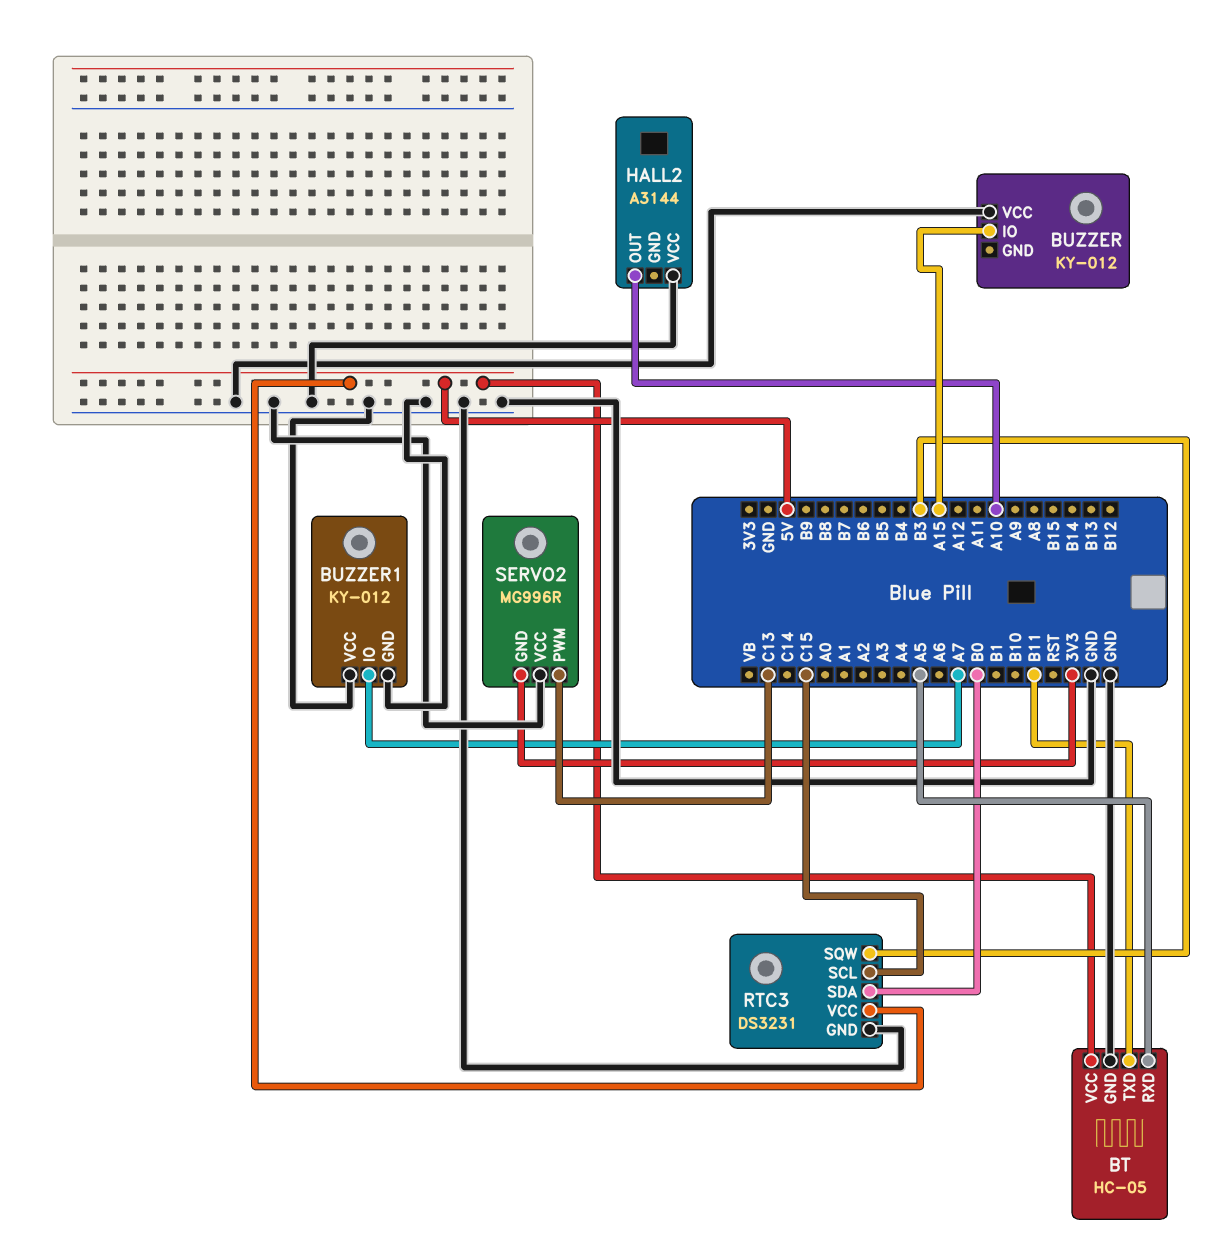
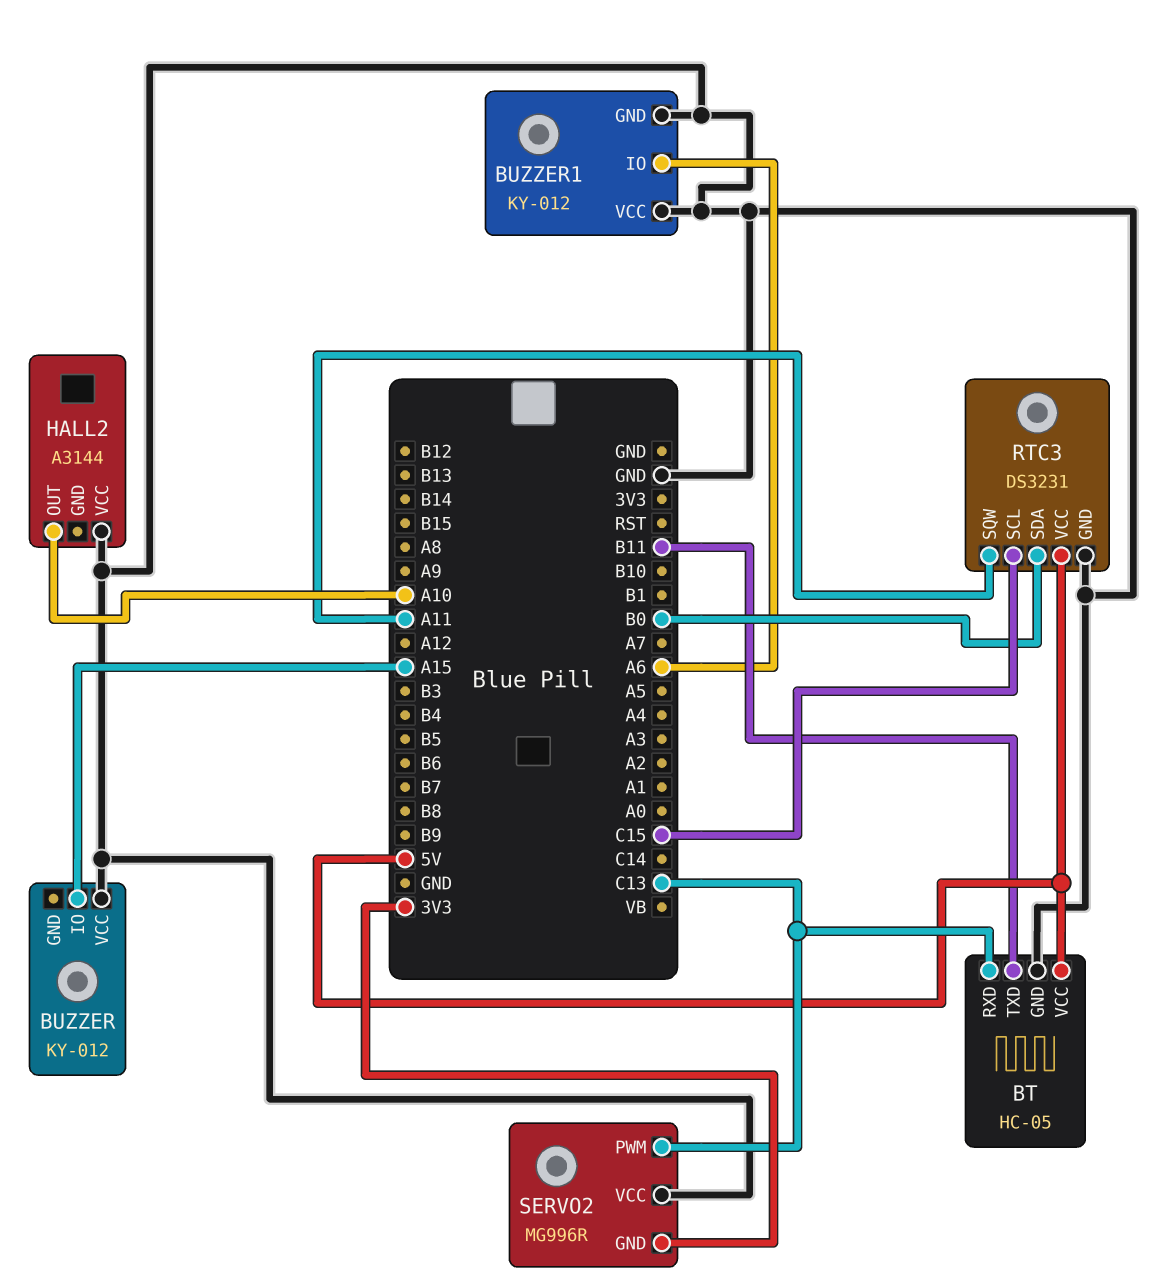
BT pin RXD: A5 -> C13
BUZZER1 pin IO: A7 -> A6
RTC3 pin SQW: B3 -> A11

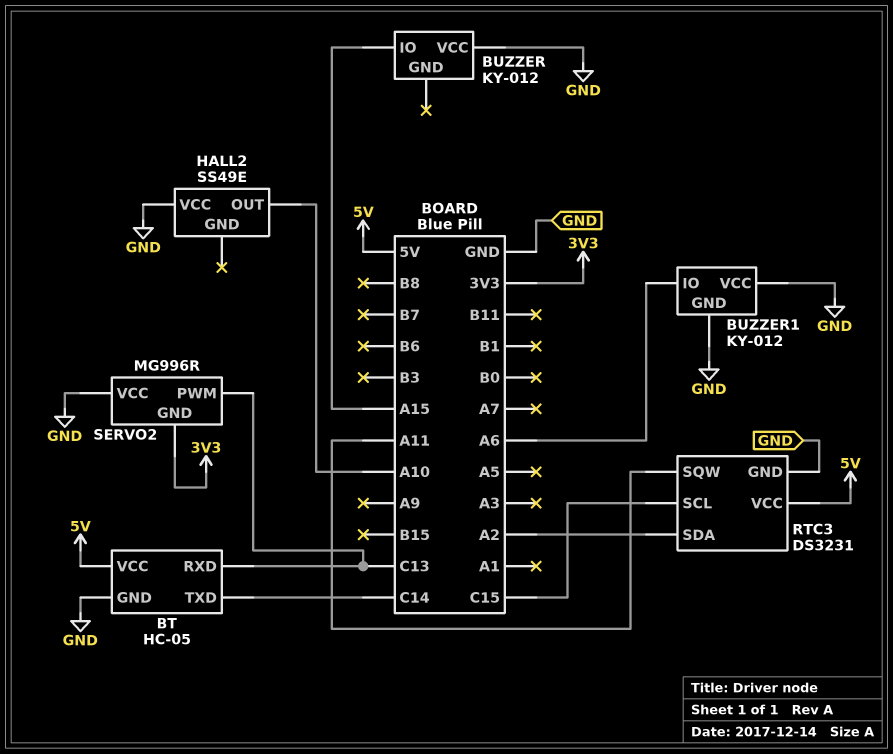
BT pin TXD: B11 -> C14
HALL2: A3144 -> SS49E
RTC3 pin SDA: B0 -> A2

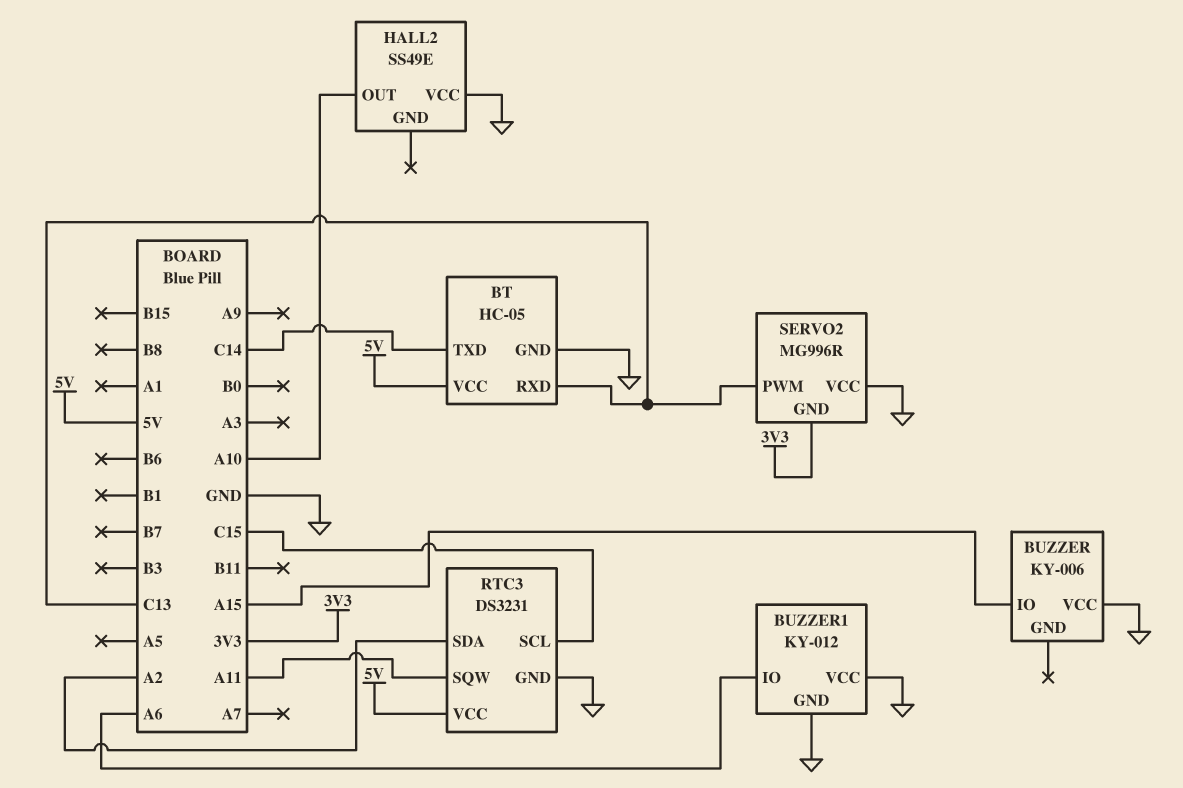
BUZZER: KY-012 -> KY-006

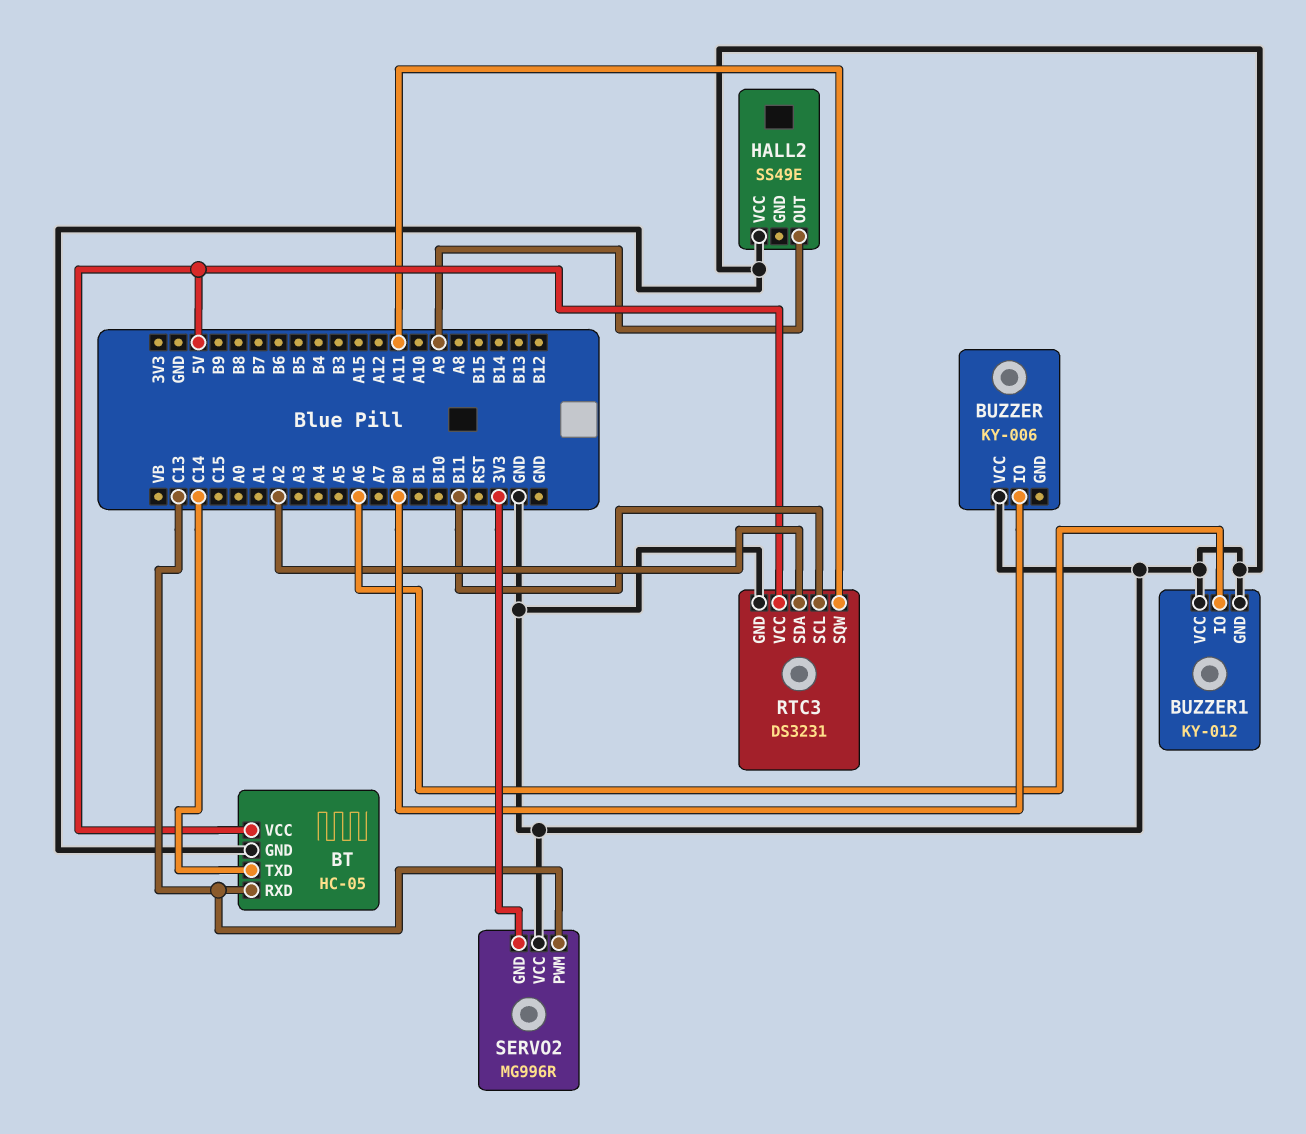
BUZZER pin IO: A15 -> B0
HALL2 pin OUT: A10 -> A9
RTC3 pin SCL: C15 -> B11

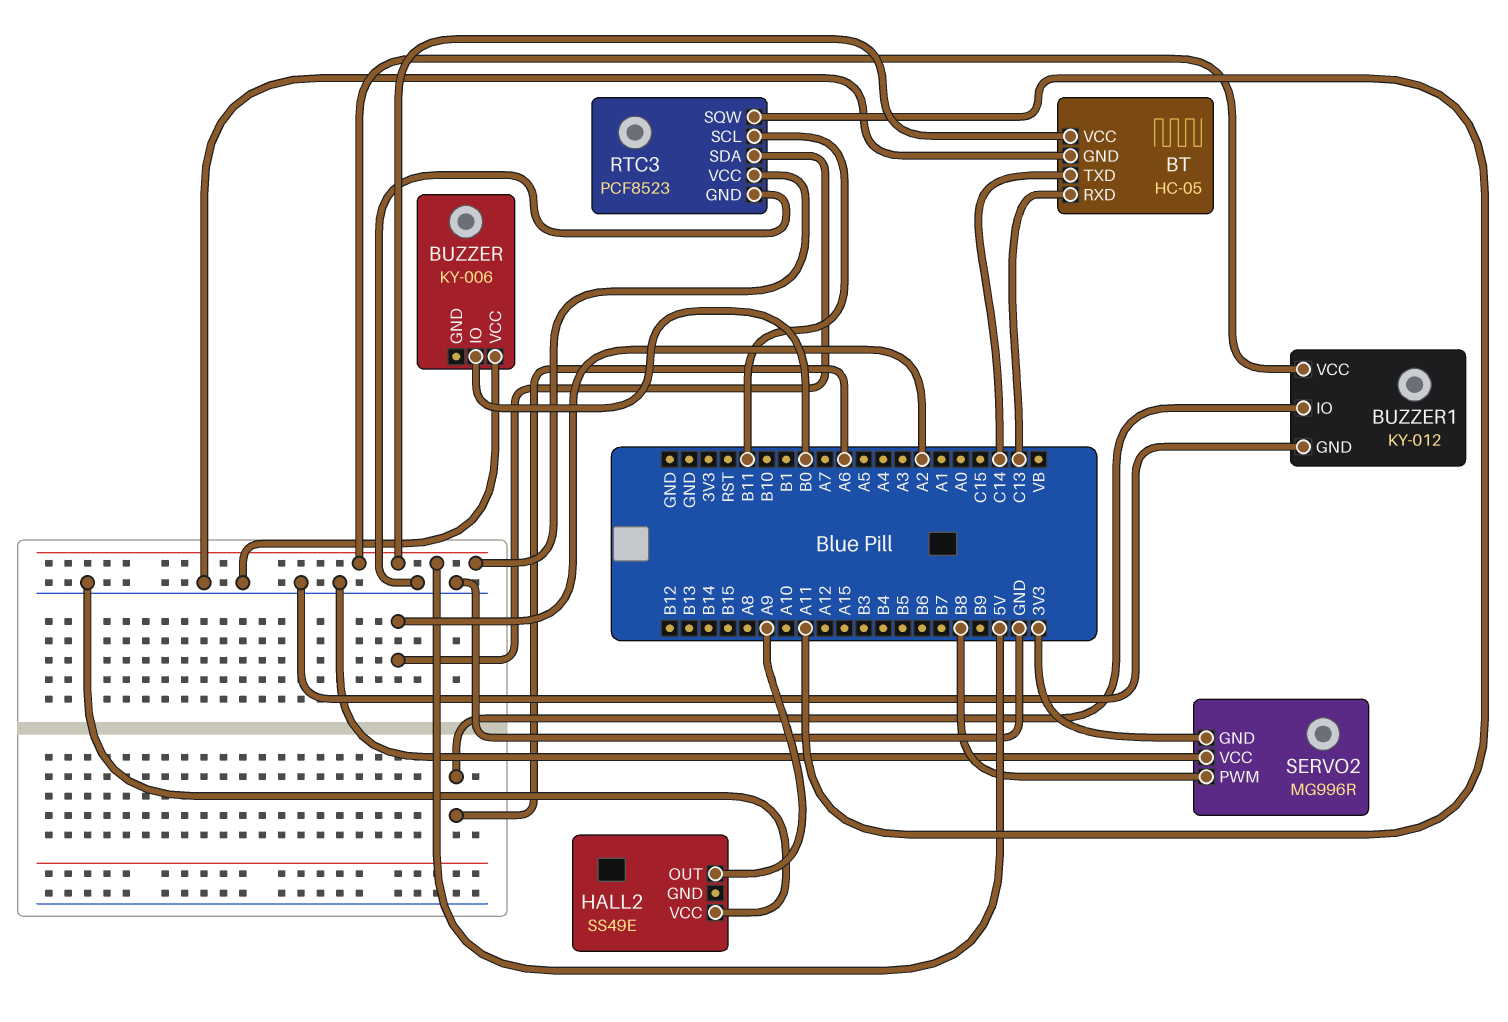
BUZZER1 pin VCC: GND -> 5V
RTC3: DS3231 -> PCF8523
SERVO2 pin PWM: C13 -> B8

